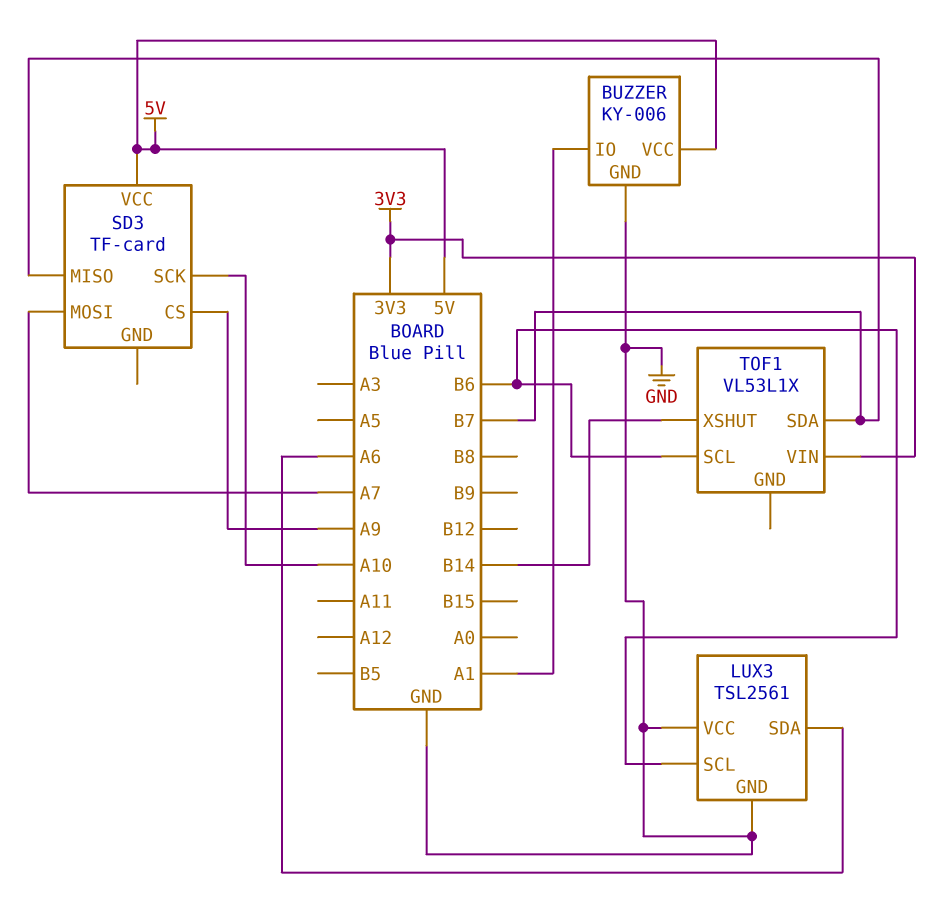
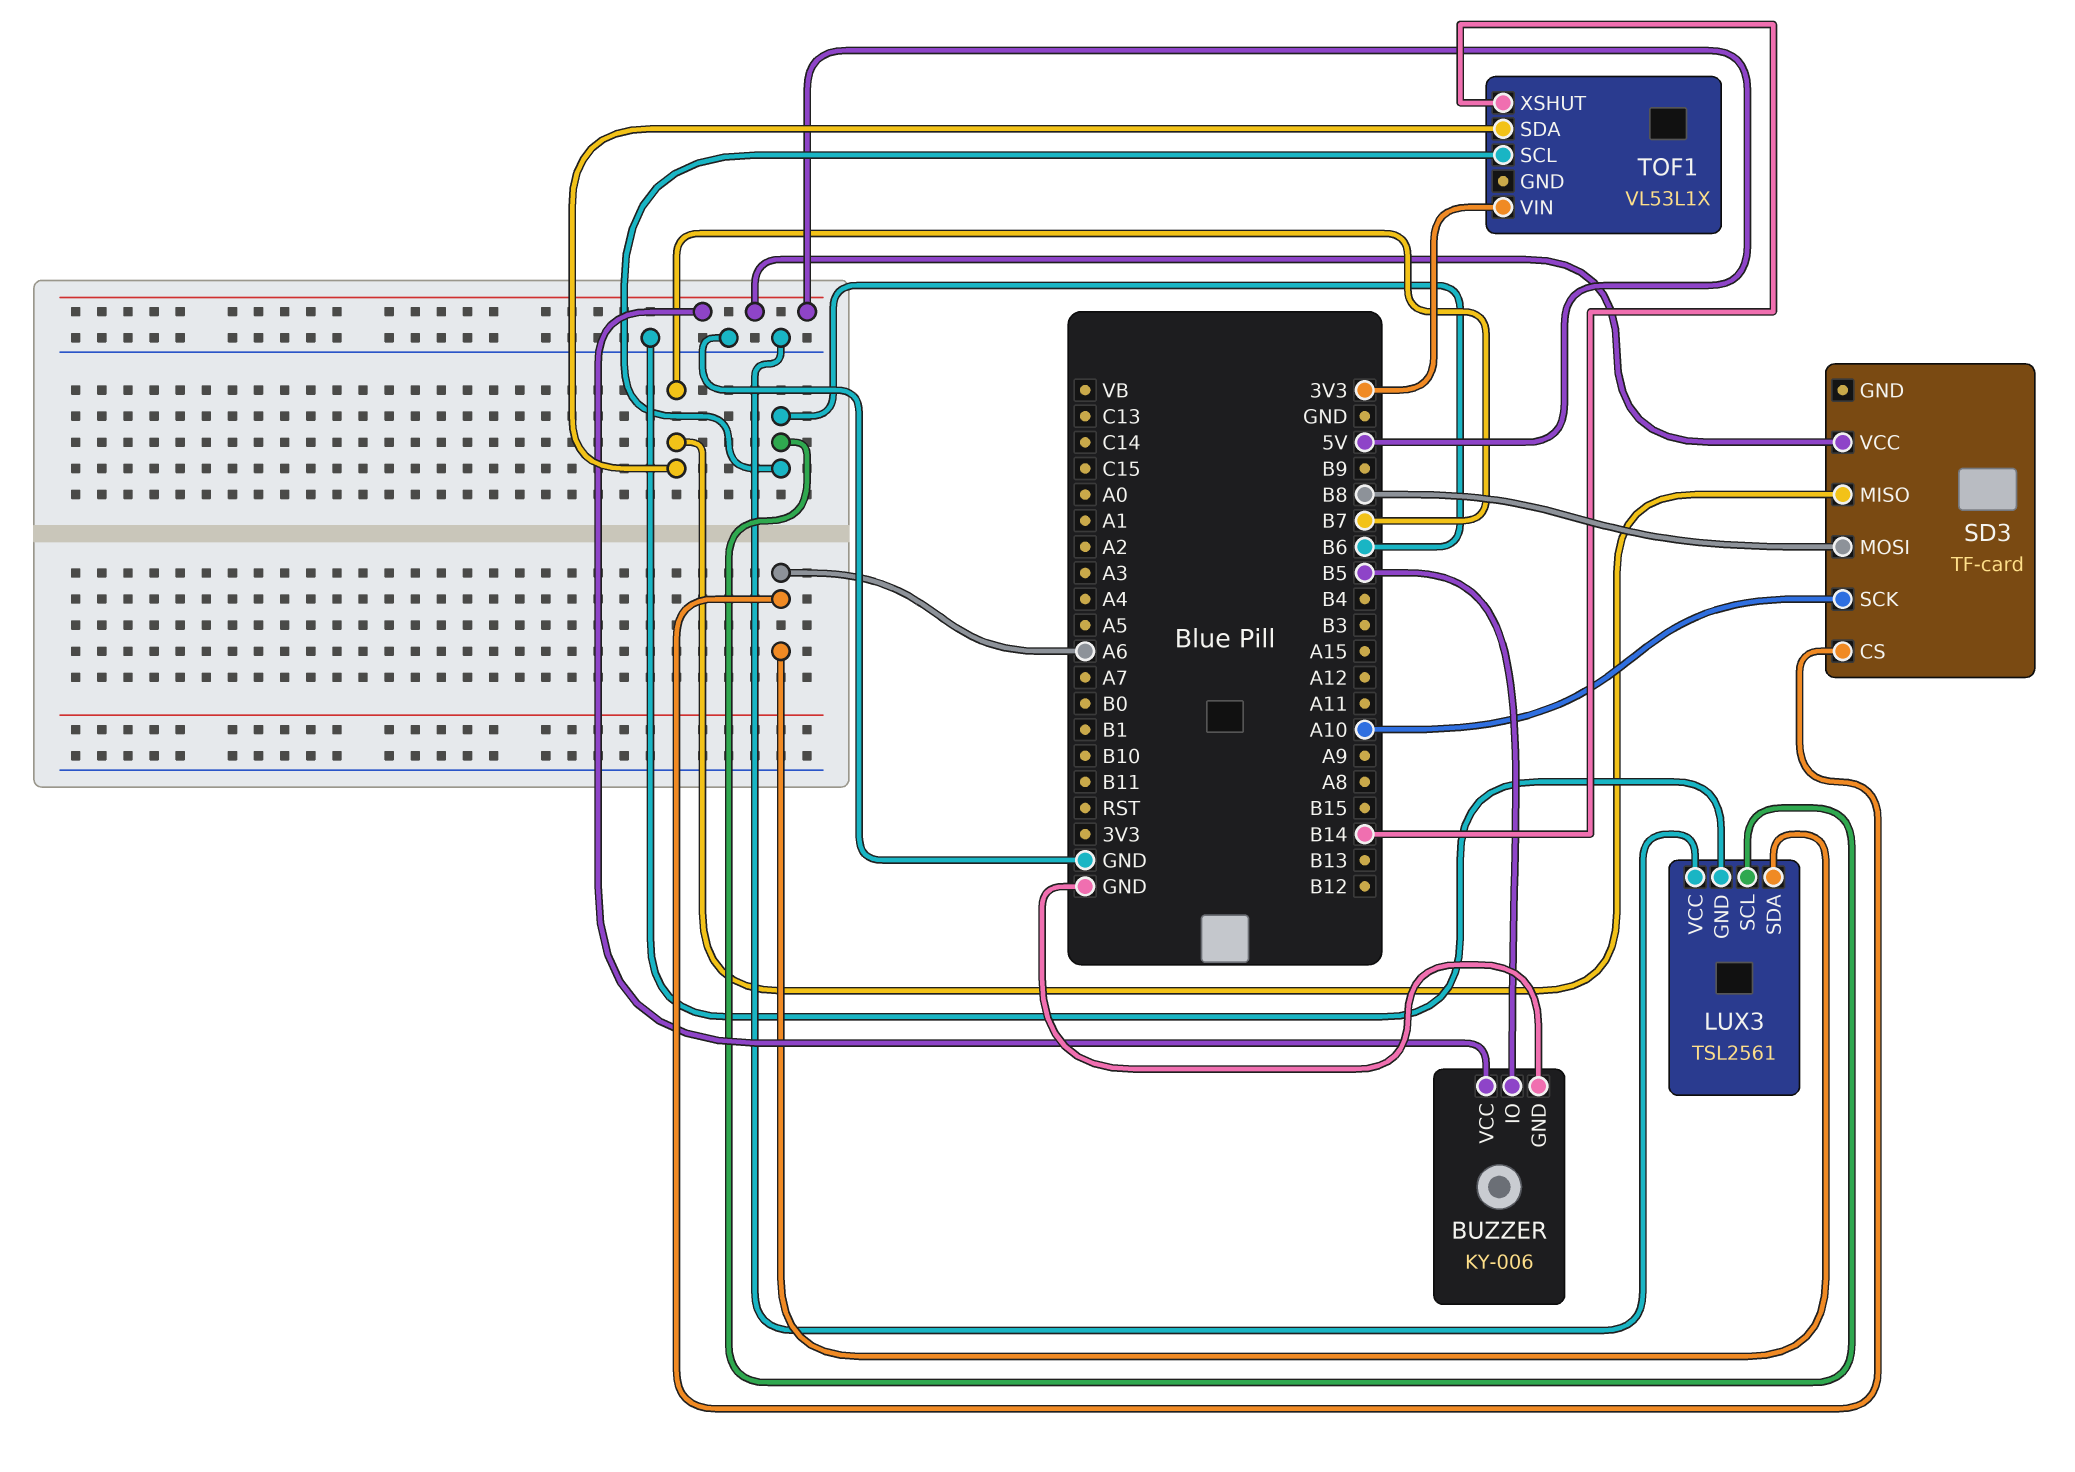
BUZZER pin IO: A1 -> B5
SD3 pin CS: A9 -> A6
SD3 pin MOSI: A7 -> B8

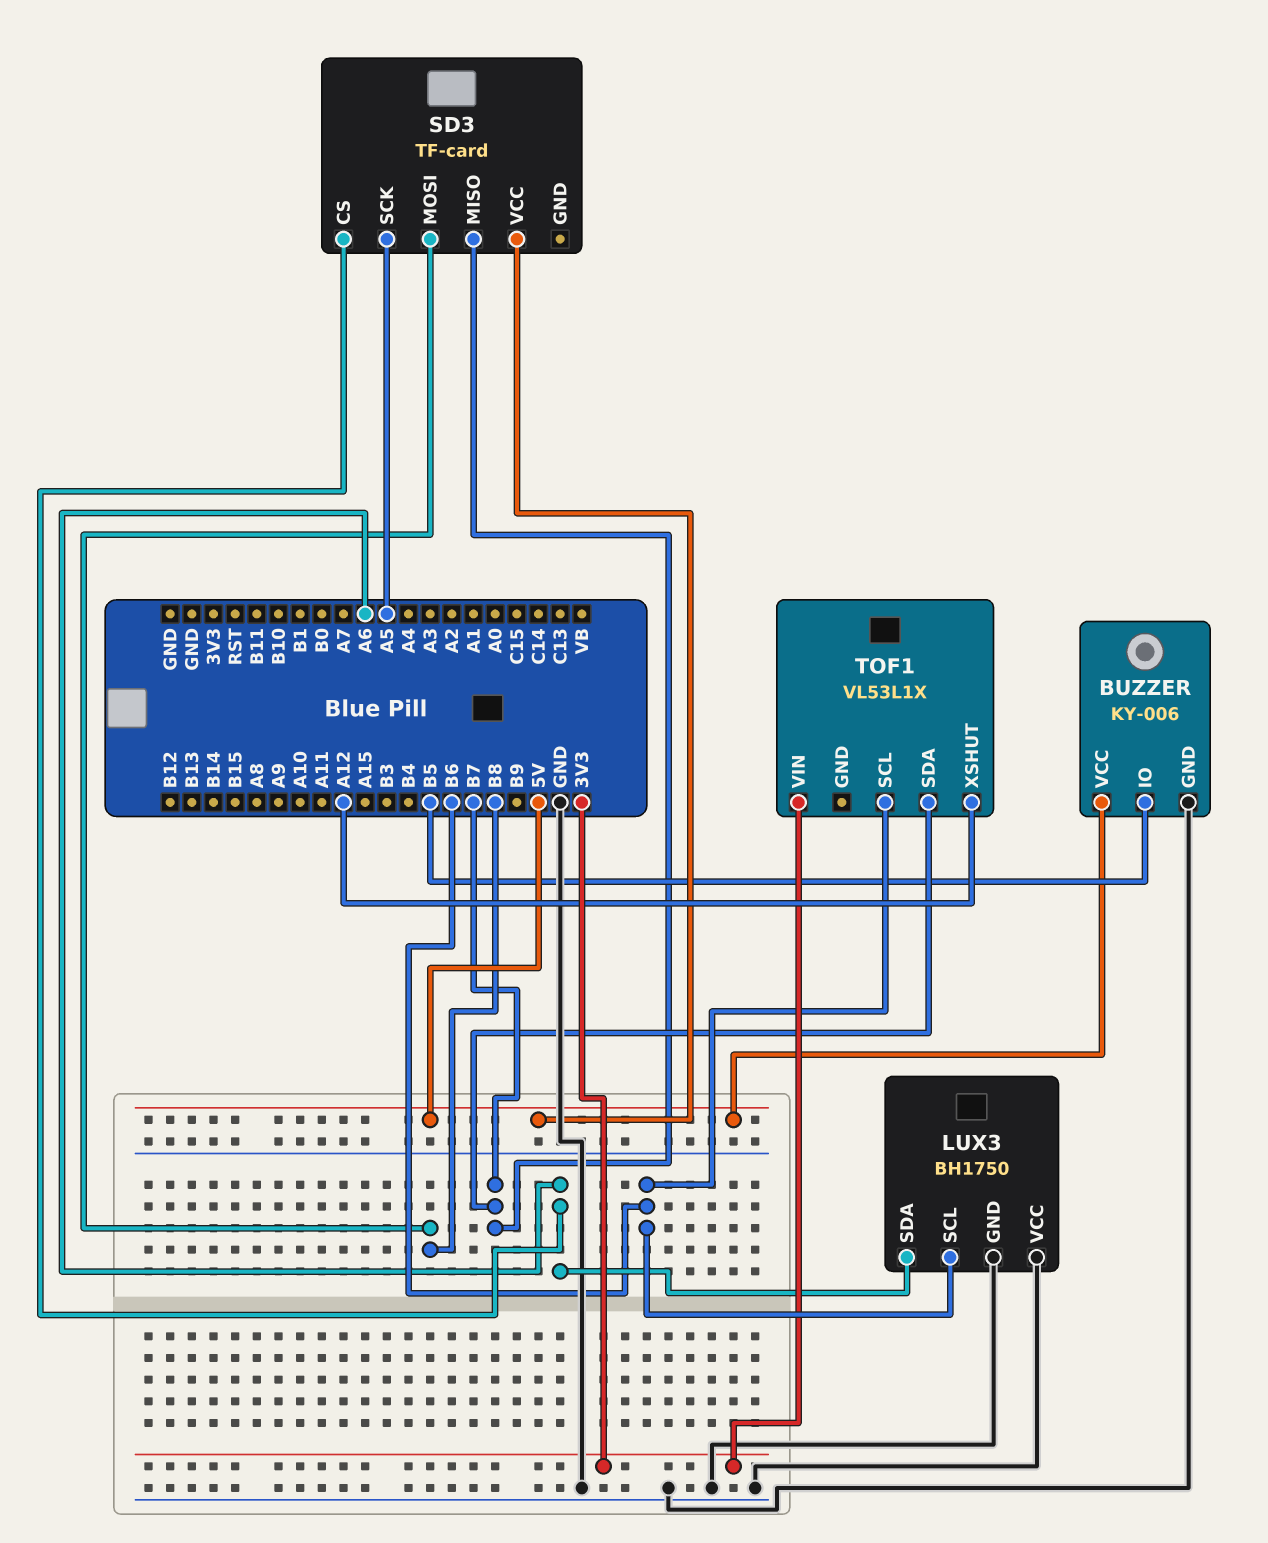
LUX3: TSL2561 -> BH1750
SD3 pin SCK: A10 -> A5
TOF1 pin XSHUT: B14 -> A12

